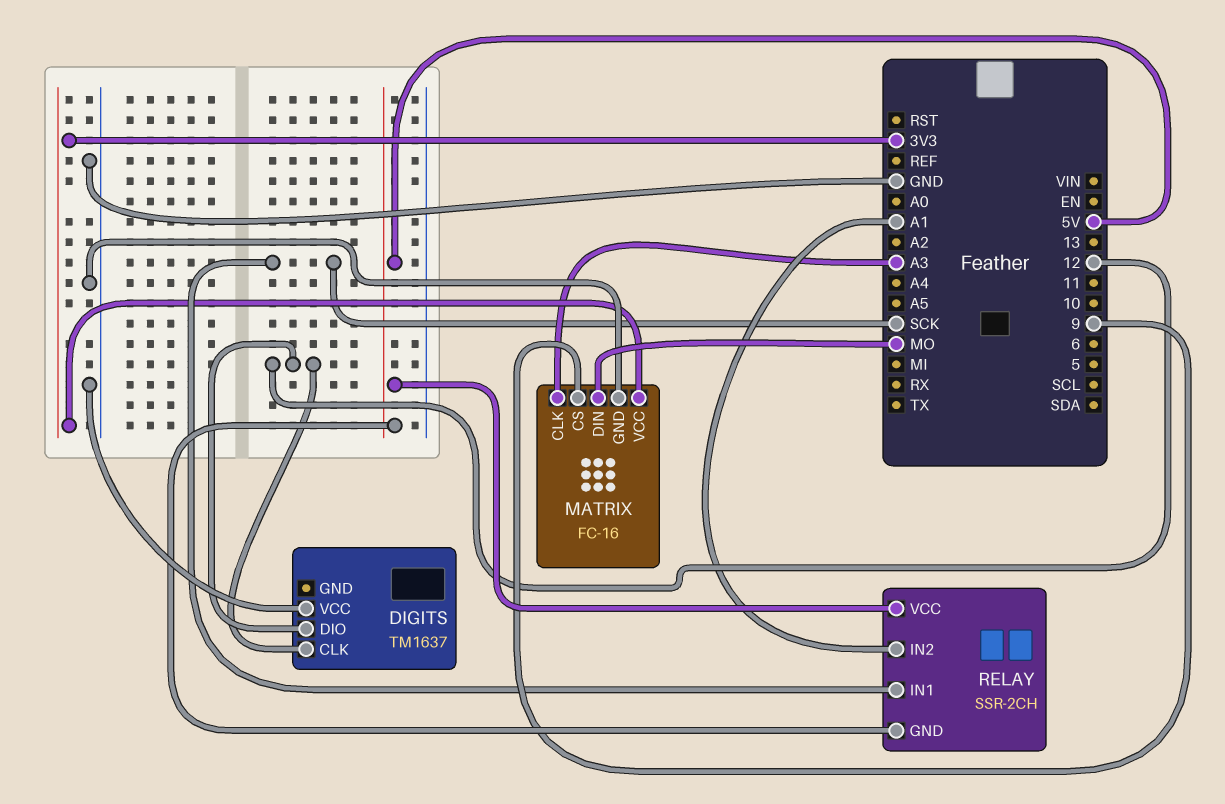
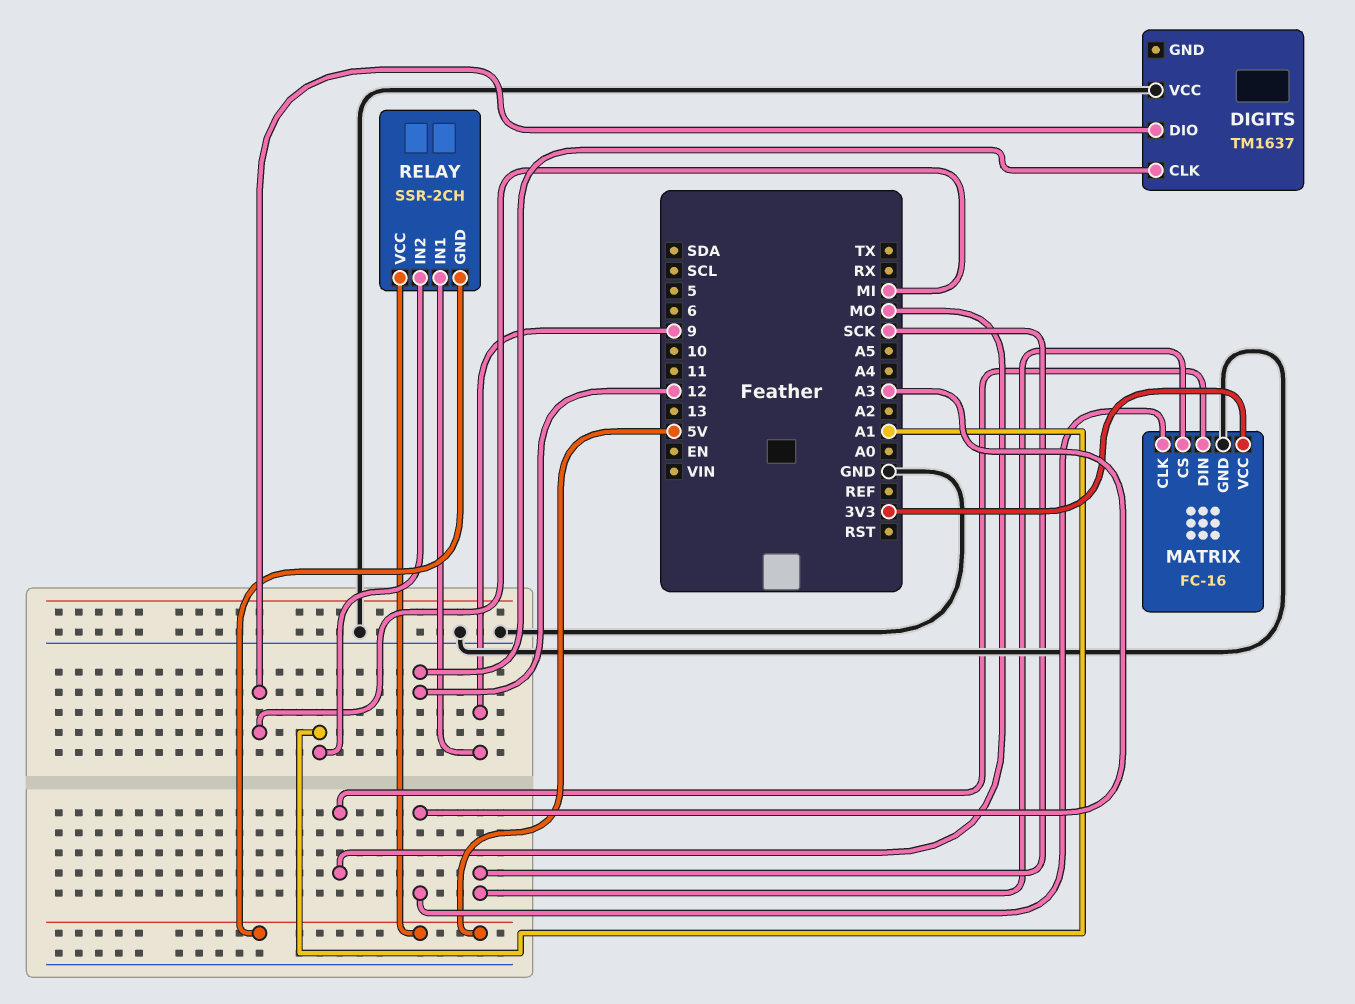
DIGITS pin DIO: 12 -> MI
MATRIX pin CS: 9 -> SCK
RELAY pin IN1: SCK -> 9

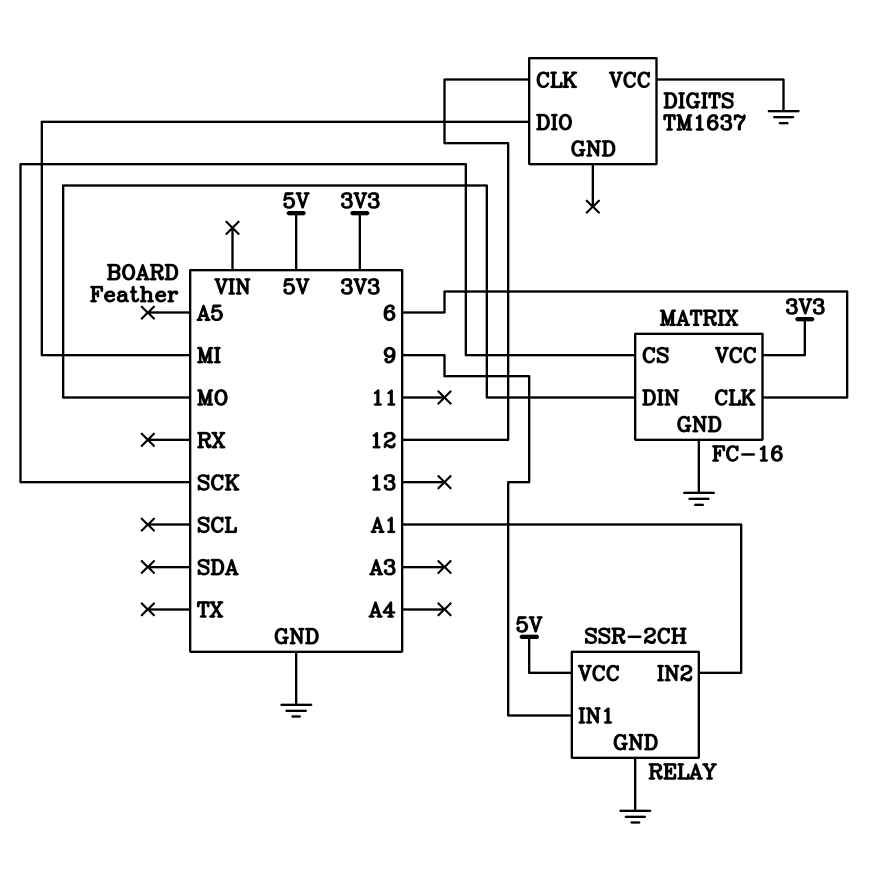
MATRIX pin CLK: A3 -> 6
RELAY pin GND: 5V -> GND

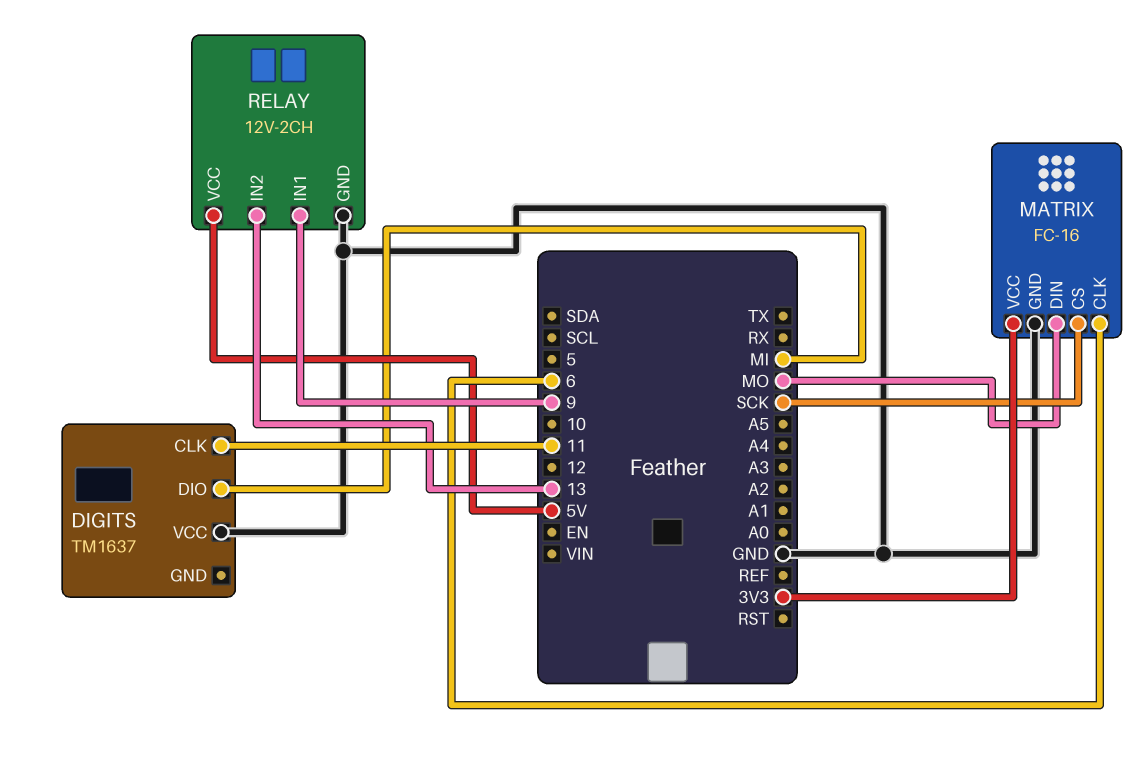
DIGITS pin CLK: 12 -> 11
RELAY: SSR-2CH -> 12V-2CH
RELAY pin IN2: A1 -> 13

